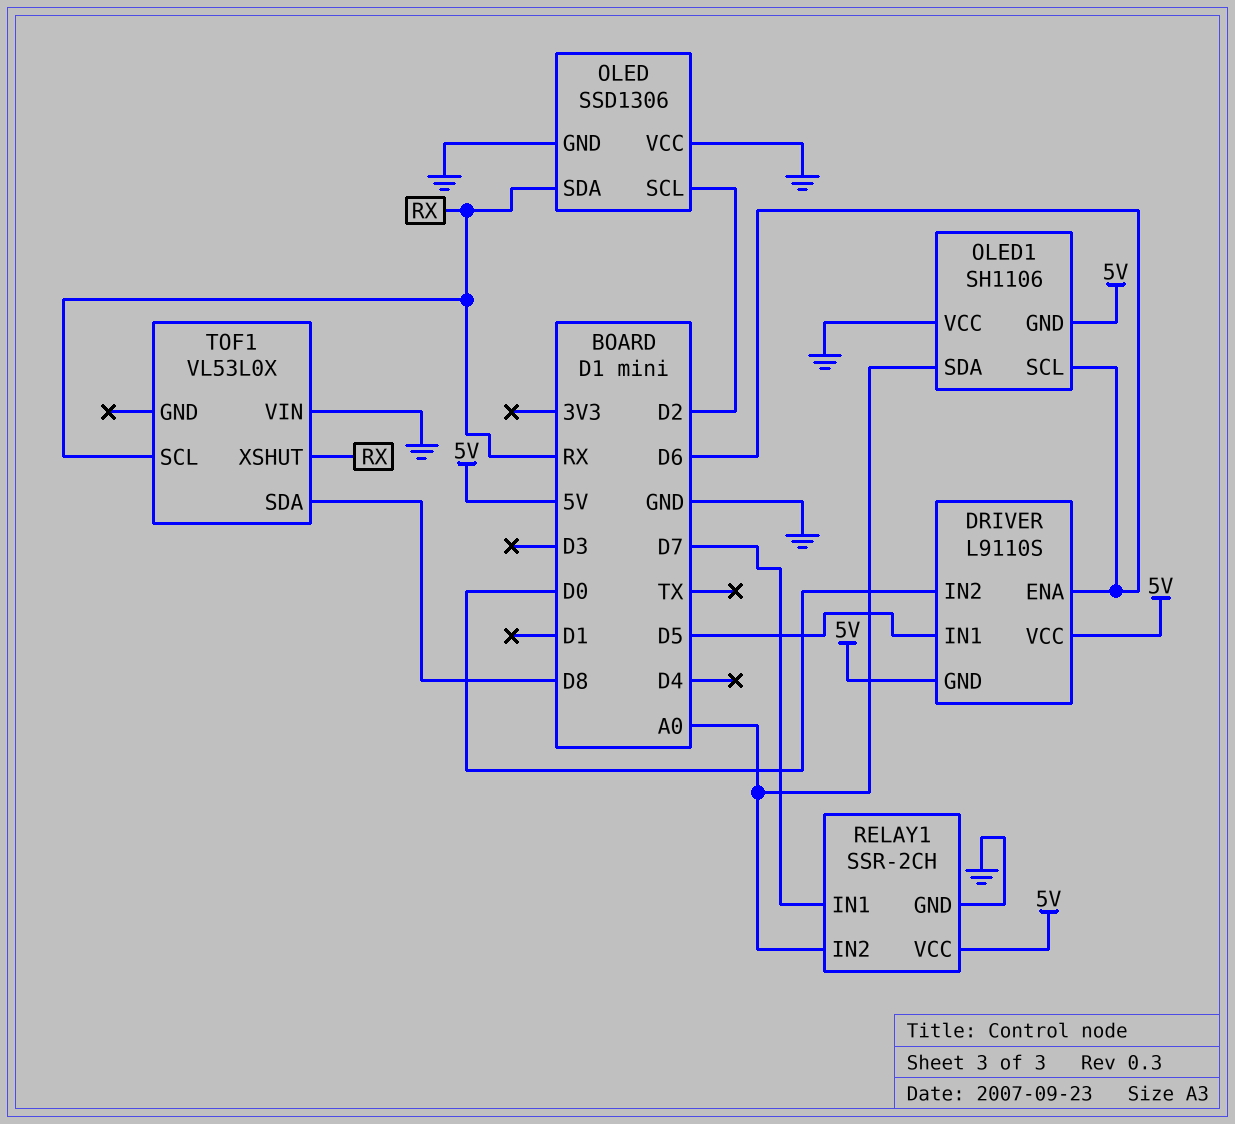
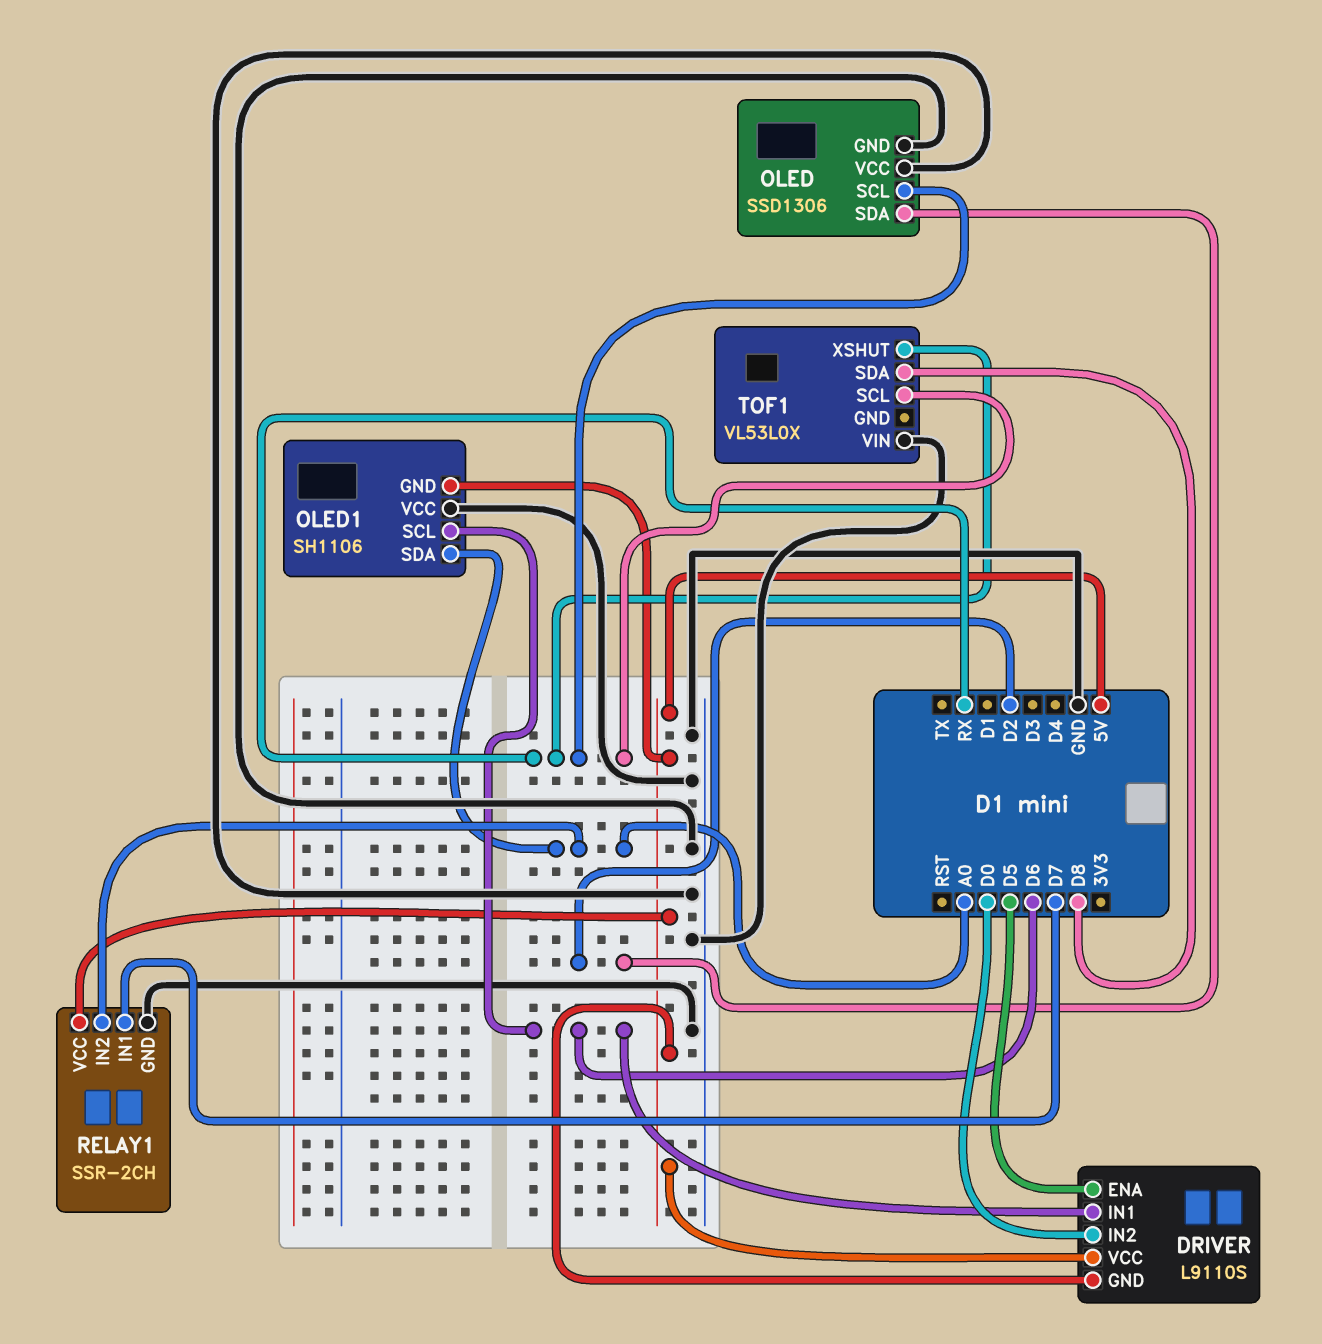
DRIVER pin ENA: D6 -> D5
DRIVER pin IN1: D5 -> D6
OLED pin SCL: D2 -> RX
OLED pin SDA: RX -> D2

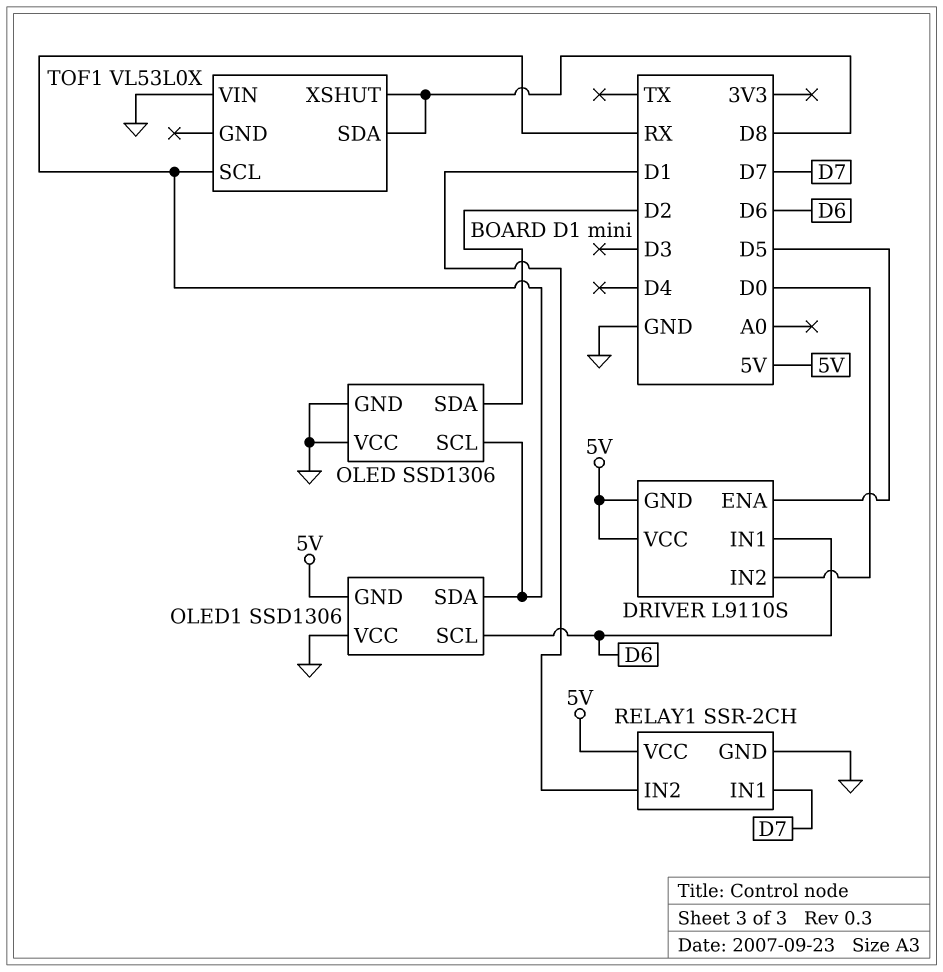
OLED1: SH1106 -> SSD1306
OLED1 pin SDA: A0 -> RX
RELAY1 pin IN2: A0 -> D1
TOF1 pin XSHUT: RX -> D8

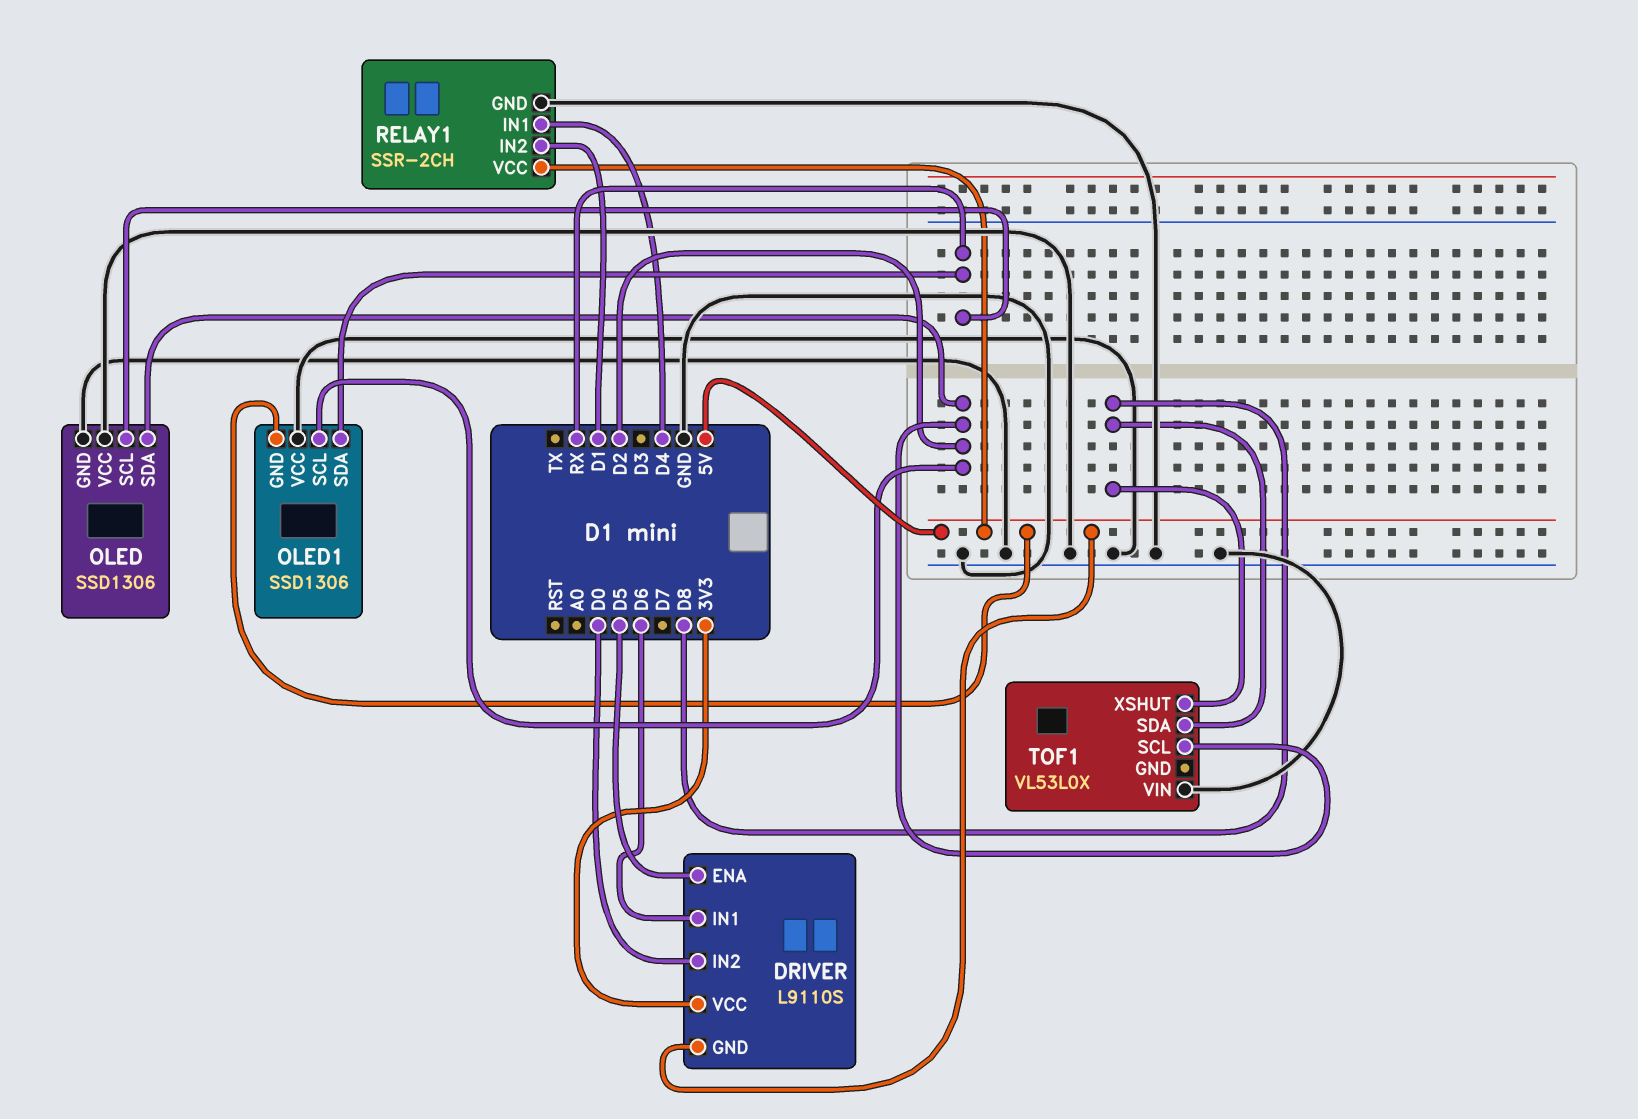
DRIVER pin VCC: 5V -> 3V3
OLED1 pin SCL: D6 -> D2
RELAY1 pin IN1: D7 -> D4
TOF1 pin SCL: RX -> D2

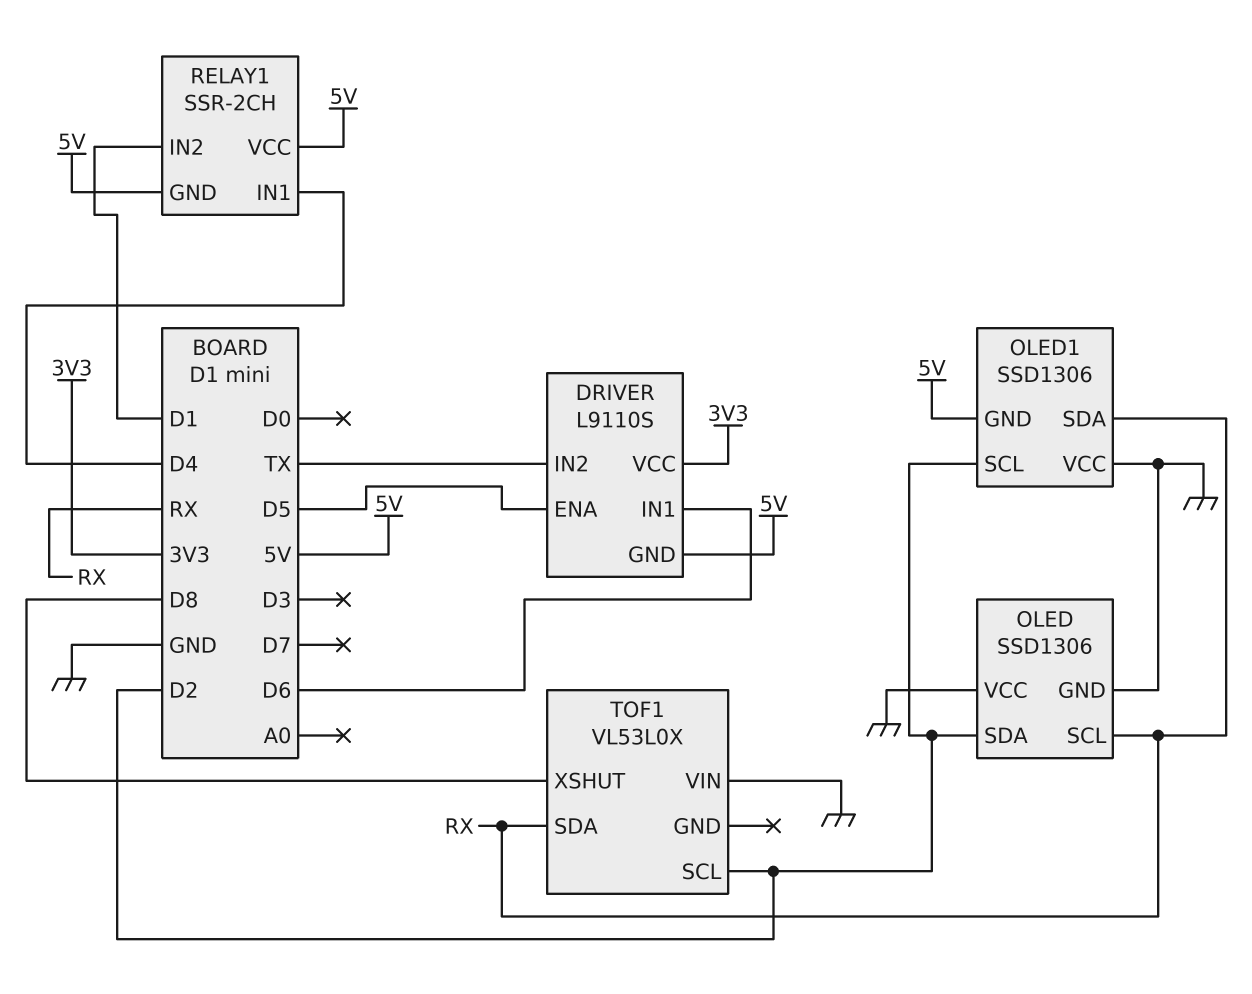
DRIVER pin IN2: D0 -> TX
RELAY1 pin GND: GND -> 5V
TOF1 pin SDA: D8 -> RX

